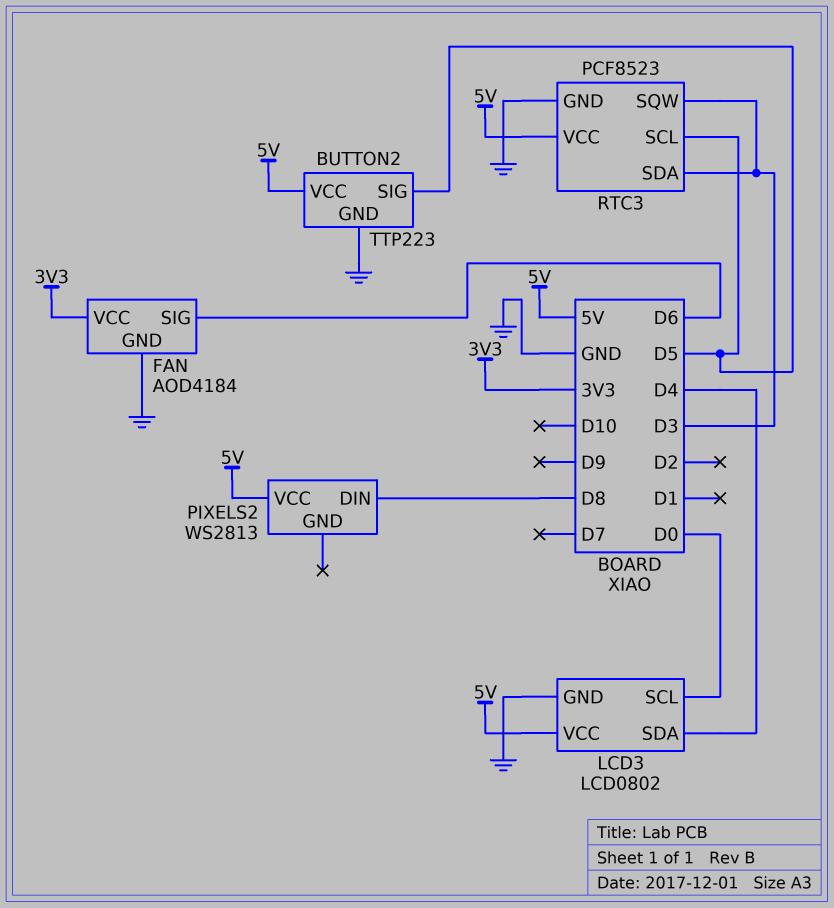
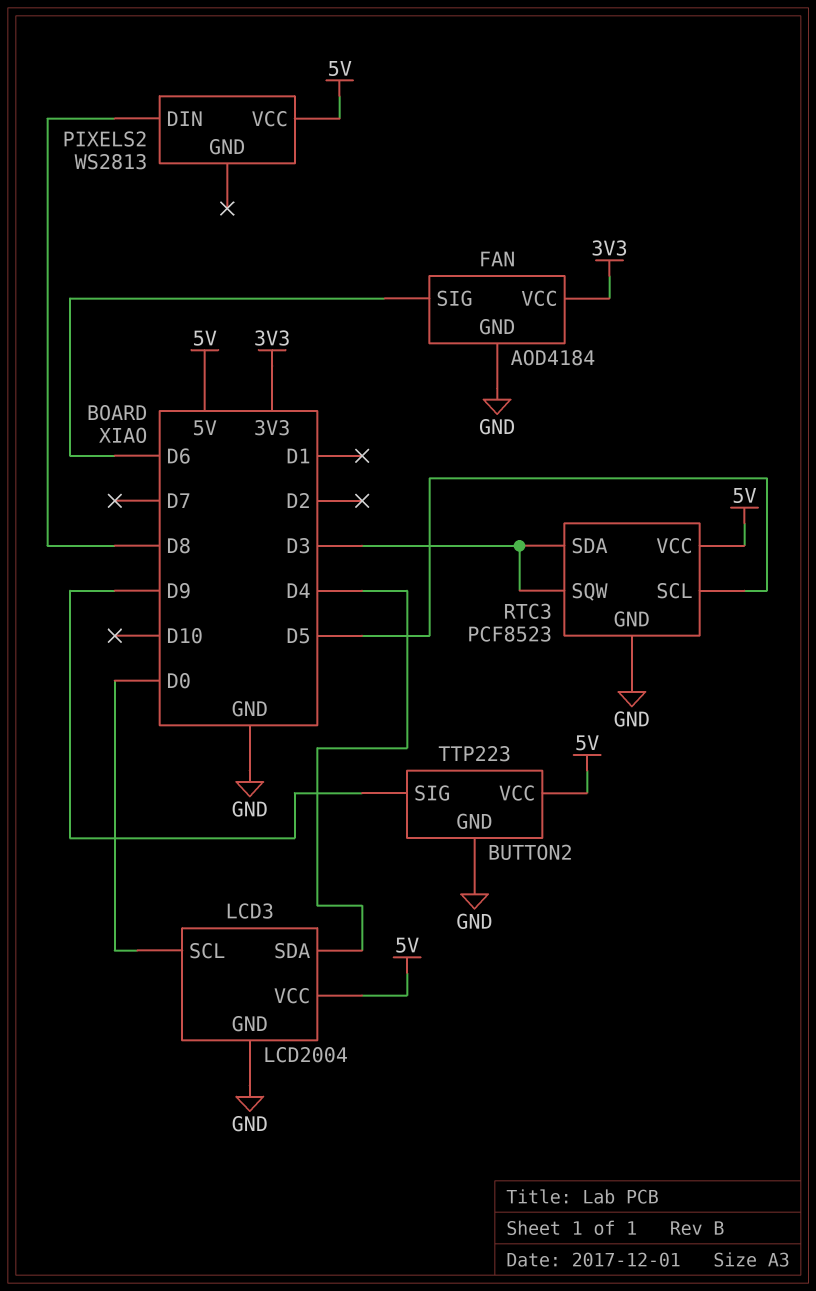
BUTTON2 pin SIG: D5 -> D9
LCD3: LCD0802 -> LCD2004

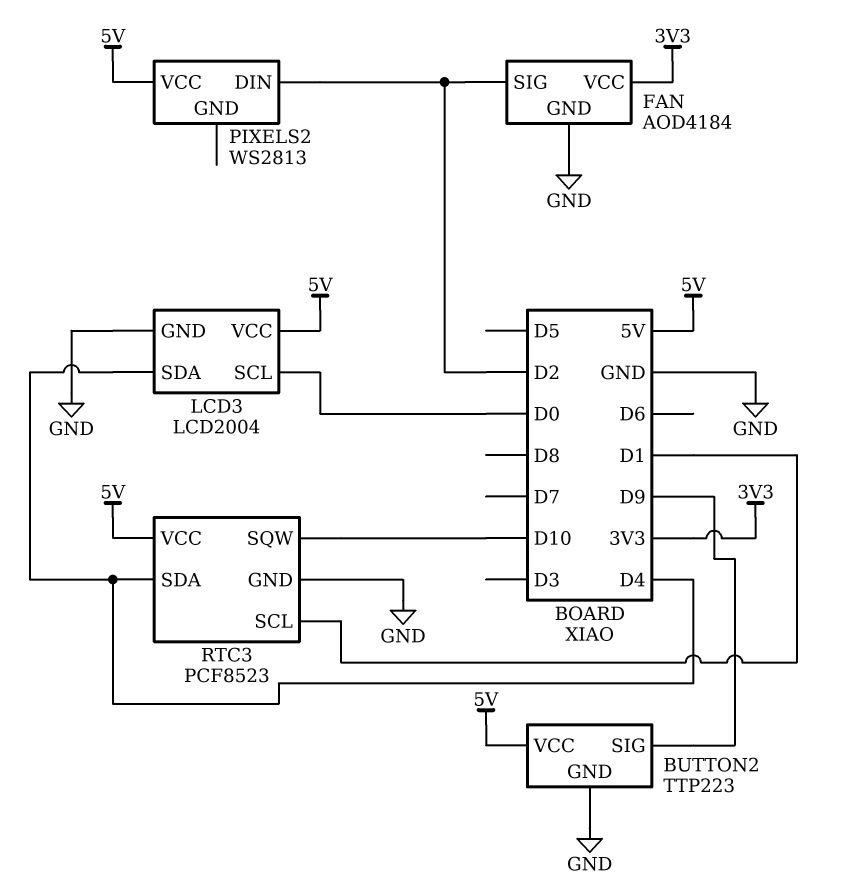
FAN pin SIG: D6 -> D2
PIXELS2 pin DIN: D8 -> D2
RTC3 pin SCL: D5 -> D1
RTC3 pin SDA: D3 -> D4
RTC3 pin SQW: D3 -> D10

